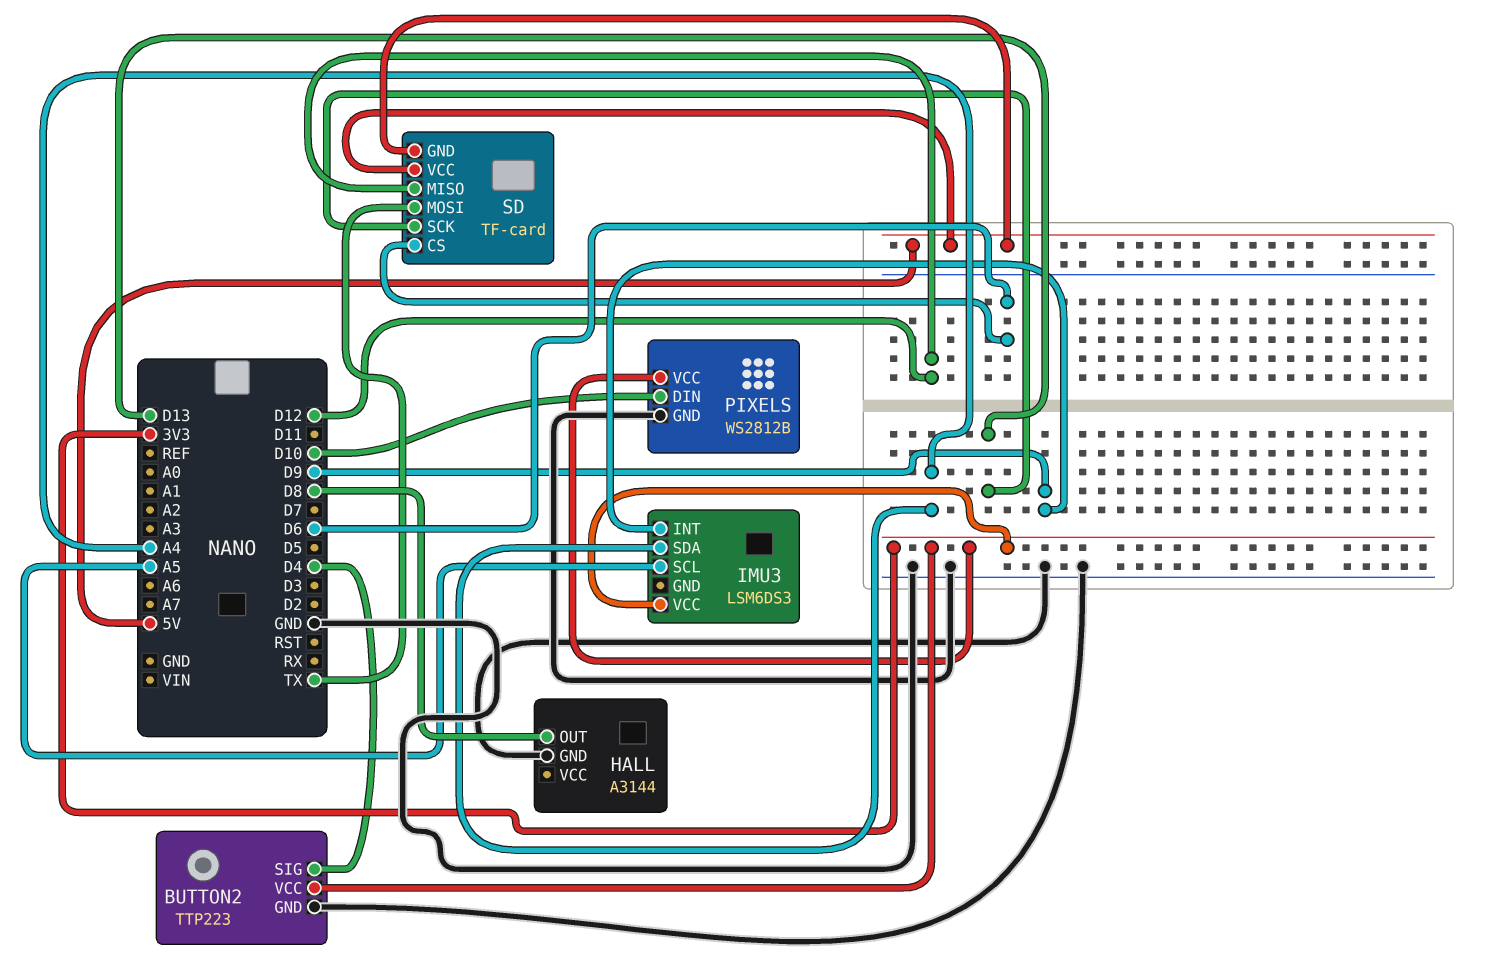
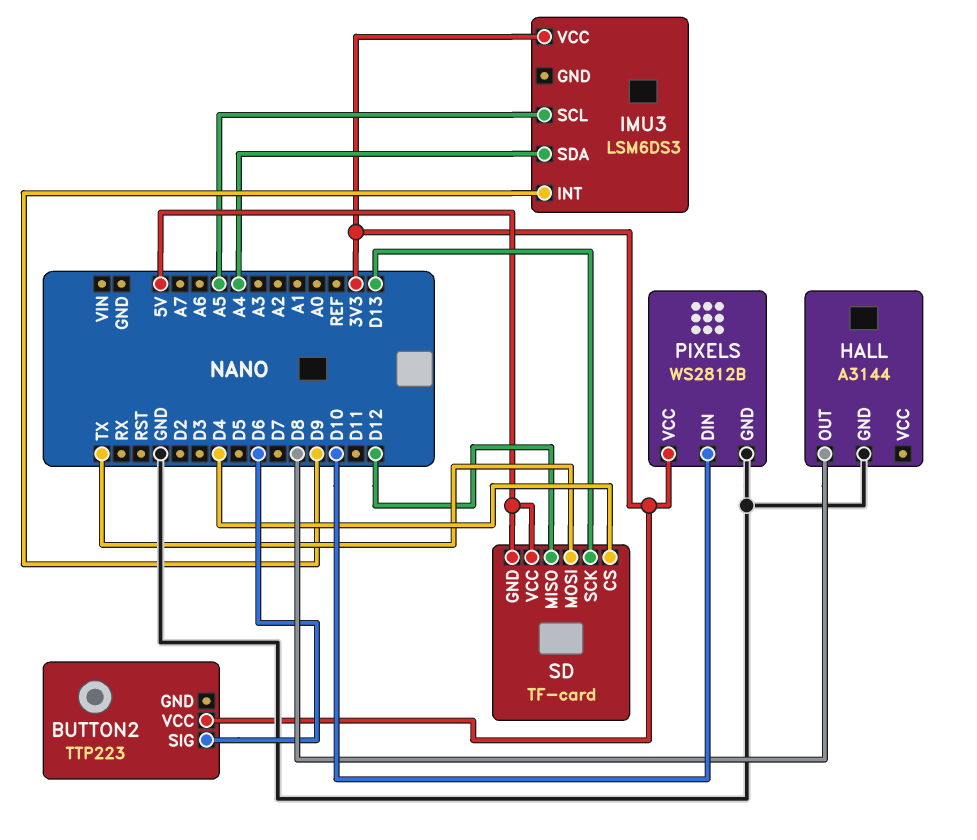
BUTTON2 pin GND: GND -> none
BUTTON2 pin SIG: D4 -> D6
SD pin CS: D6 -> D4

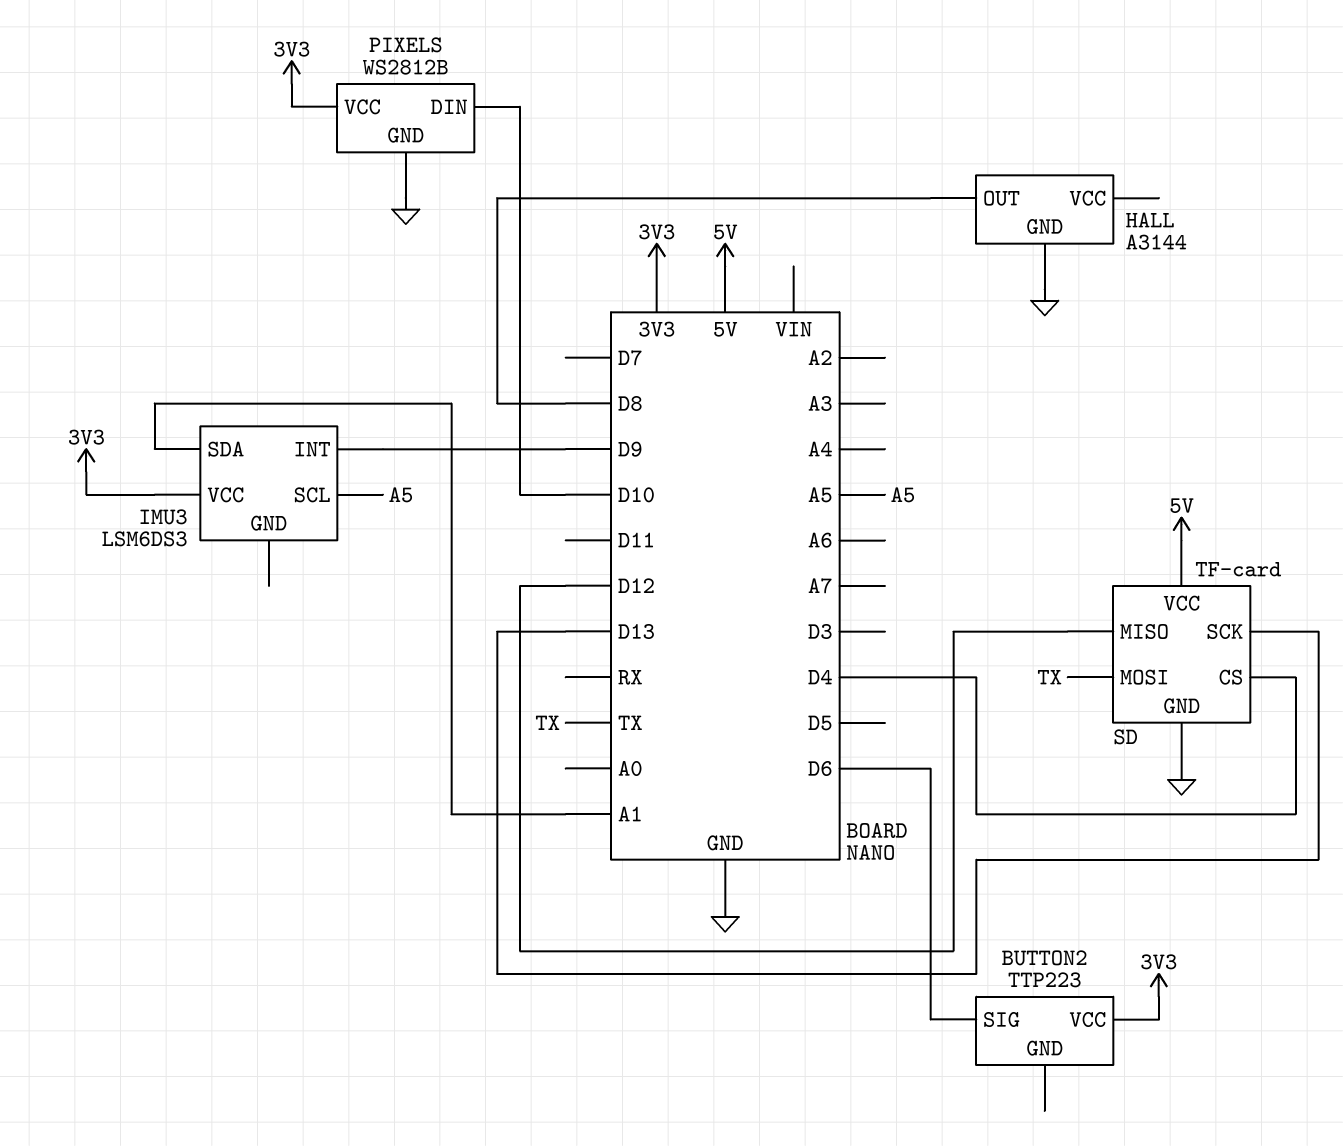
IMU3 pin SDA: A4 -> A1
SD pin GND: 5V -> GND

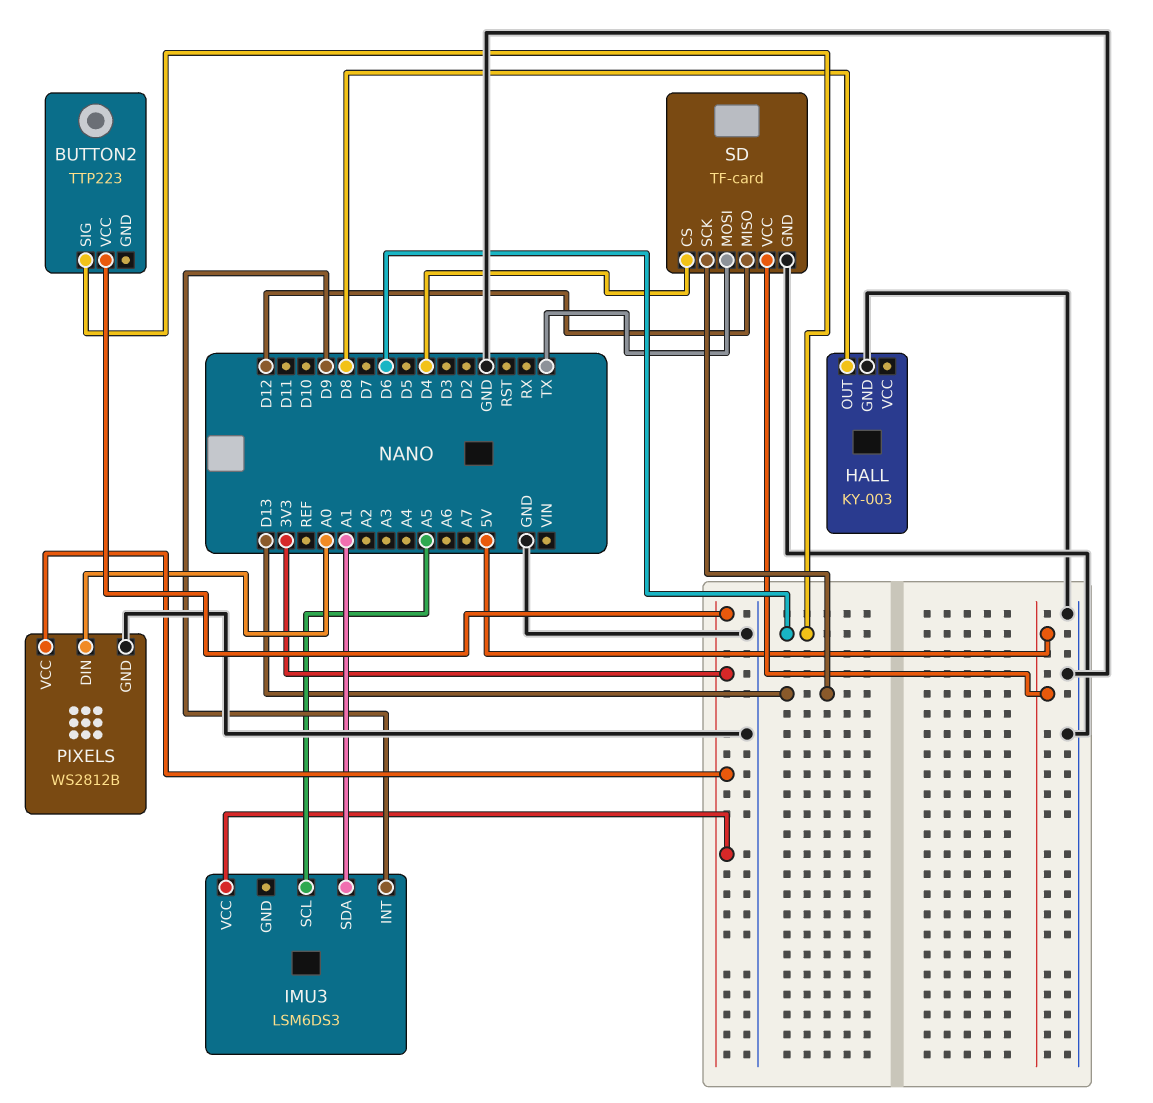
HALL: A3144 -> KY-003
PIXELS pin DIN: D10 -> A0

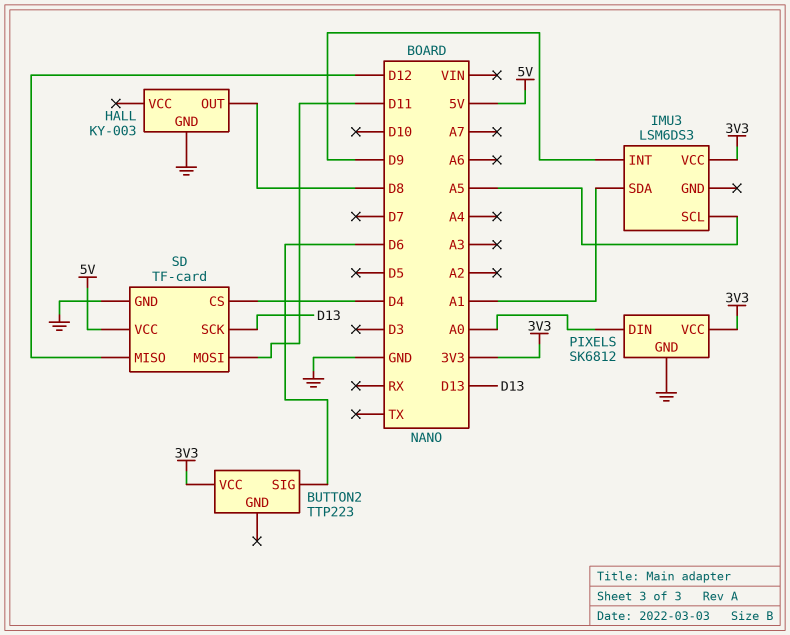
PIXELS: WS2812B -> SK6812
SD pin MOSI: TX -> D11

